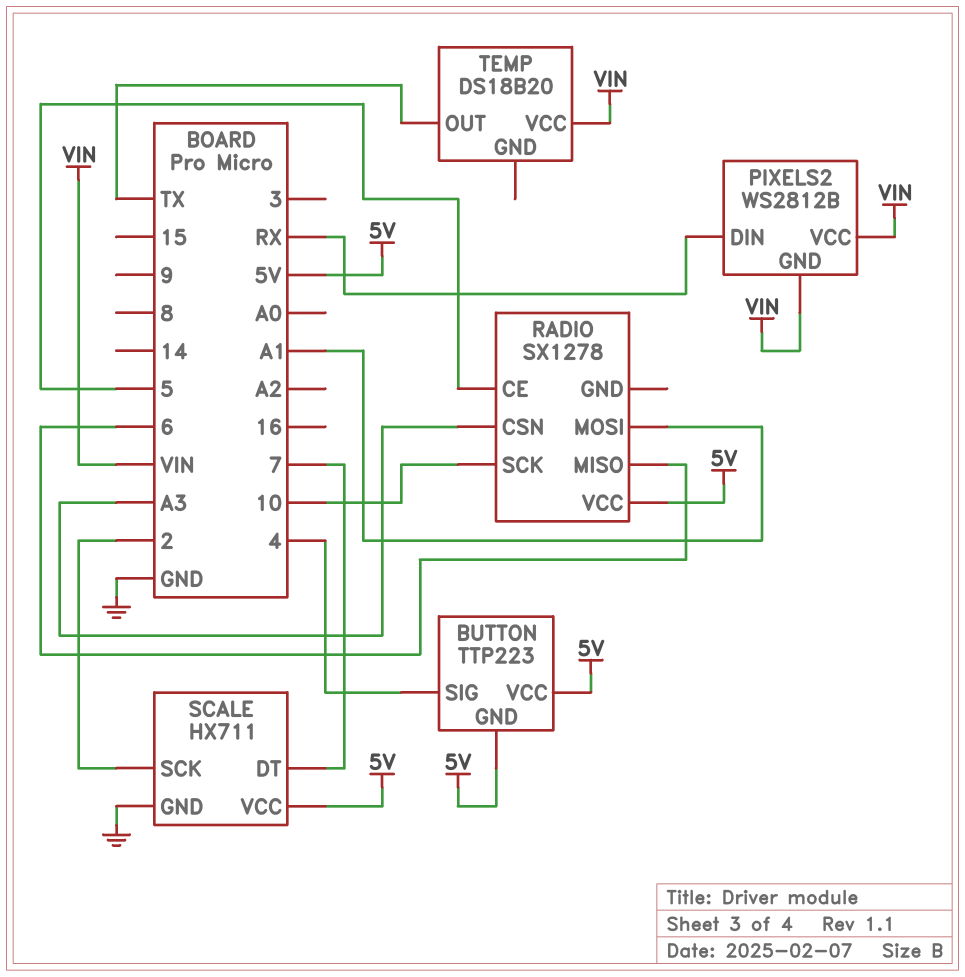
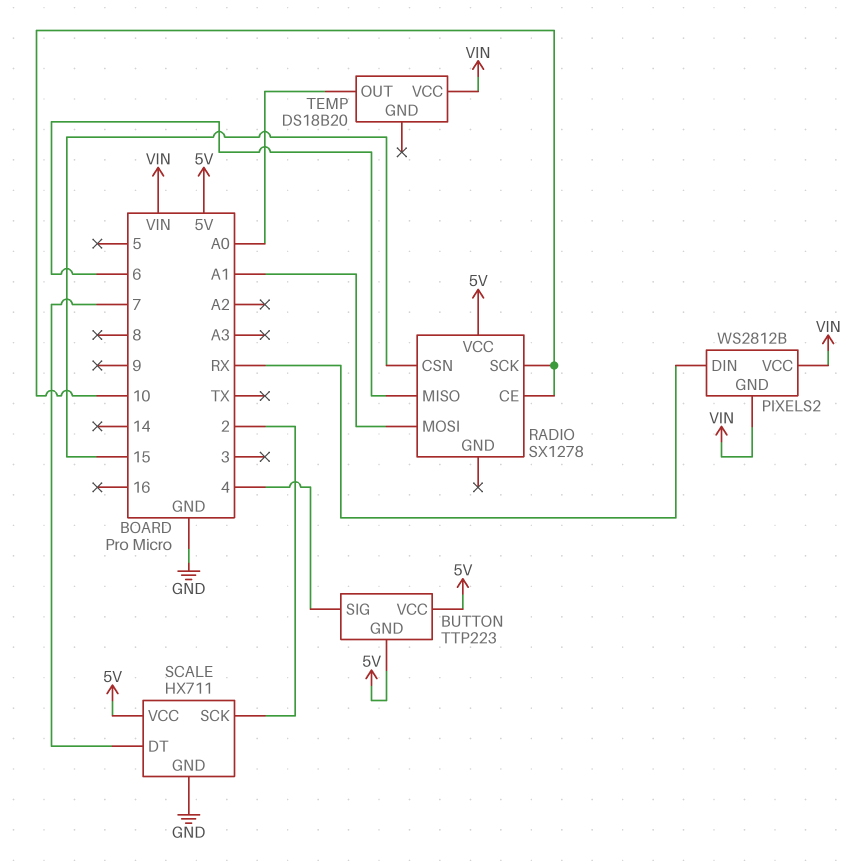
RADIO pin CE: 5 -> 10
RADIO pin CSN: A3 -> 15
TEMP pin OUT: TX -> A0

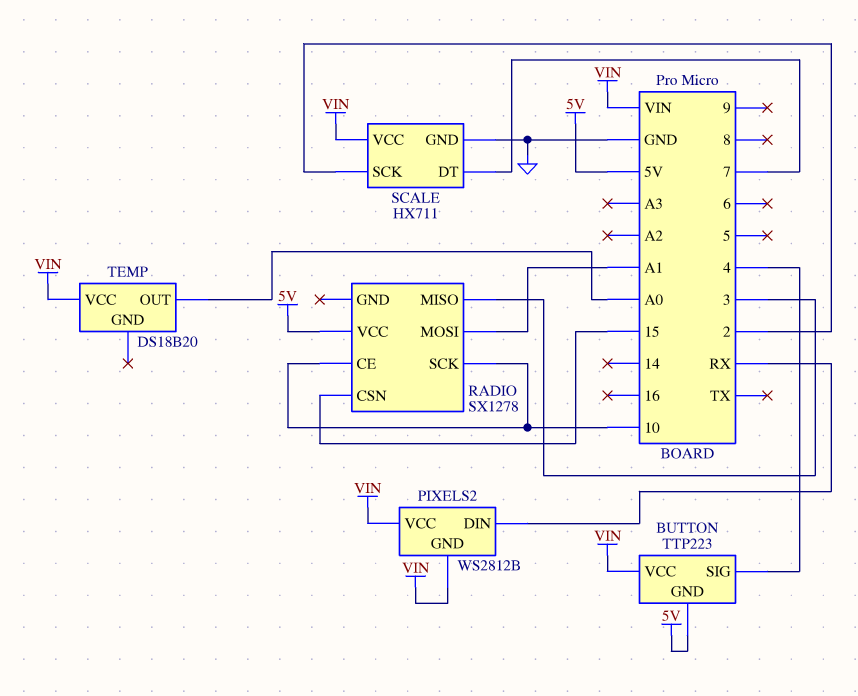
BUTTON pin VCC: 5V -> VIN
RADIO pin MISO: 6 -> 3
SCALE pin VCC: 5V -> VIN

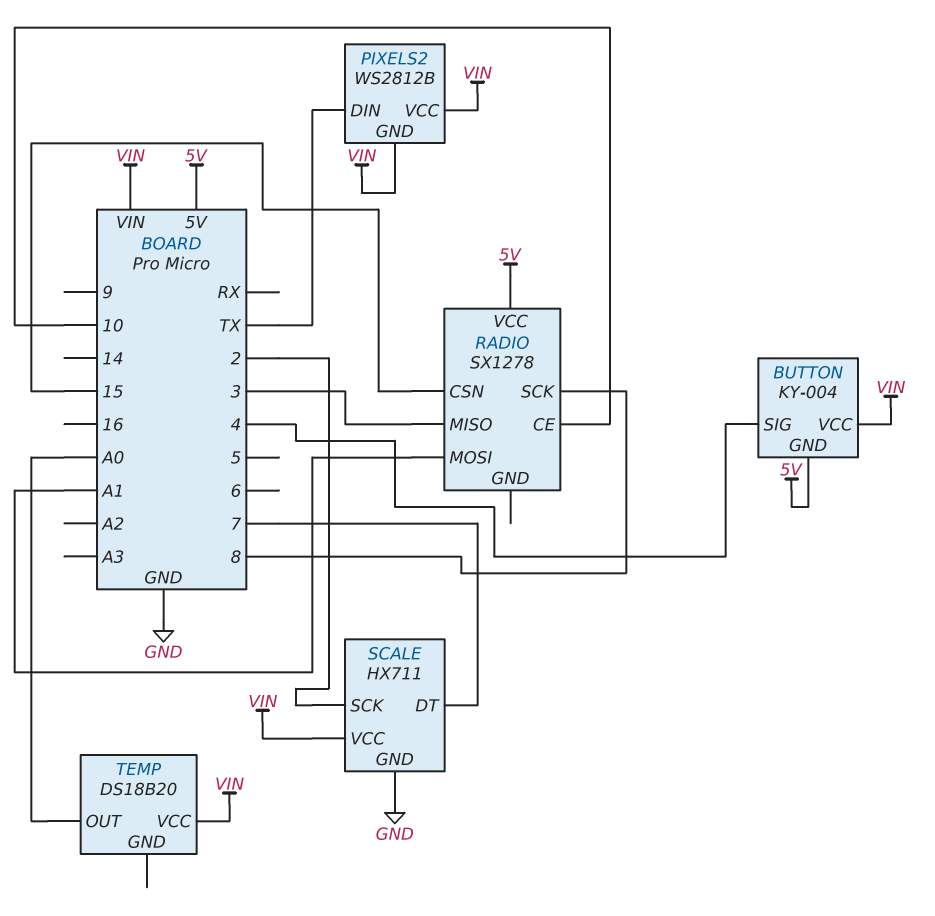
BUTTON: TTP223 -> KY-004
PIXELS2 pin DIN: RX -> TX
RADIO pin SCK: 10 -> 8

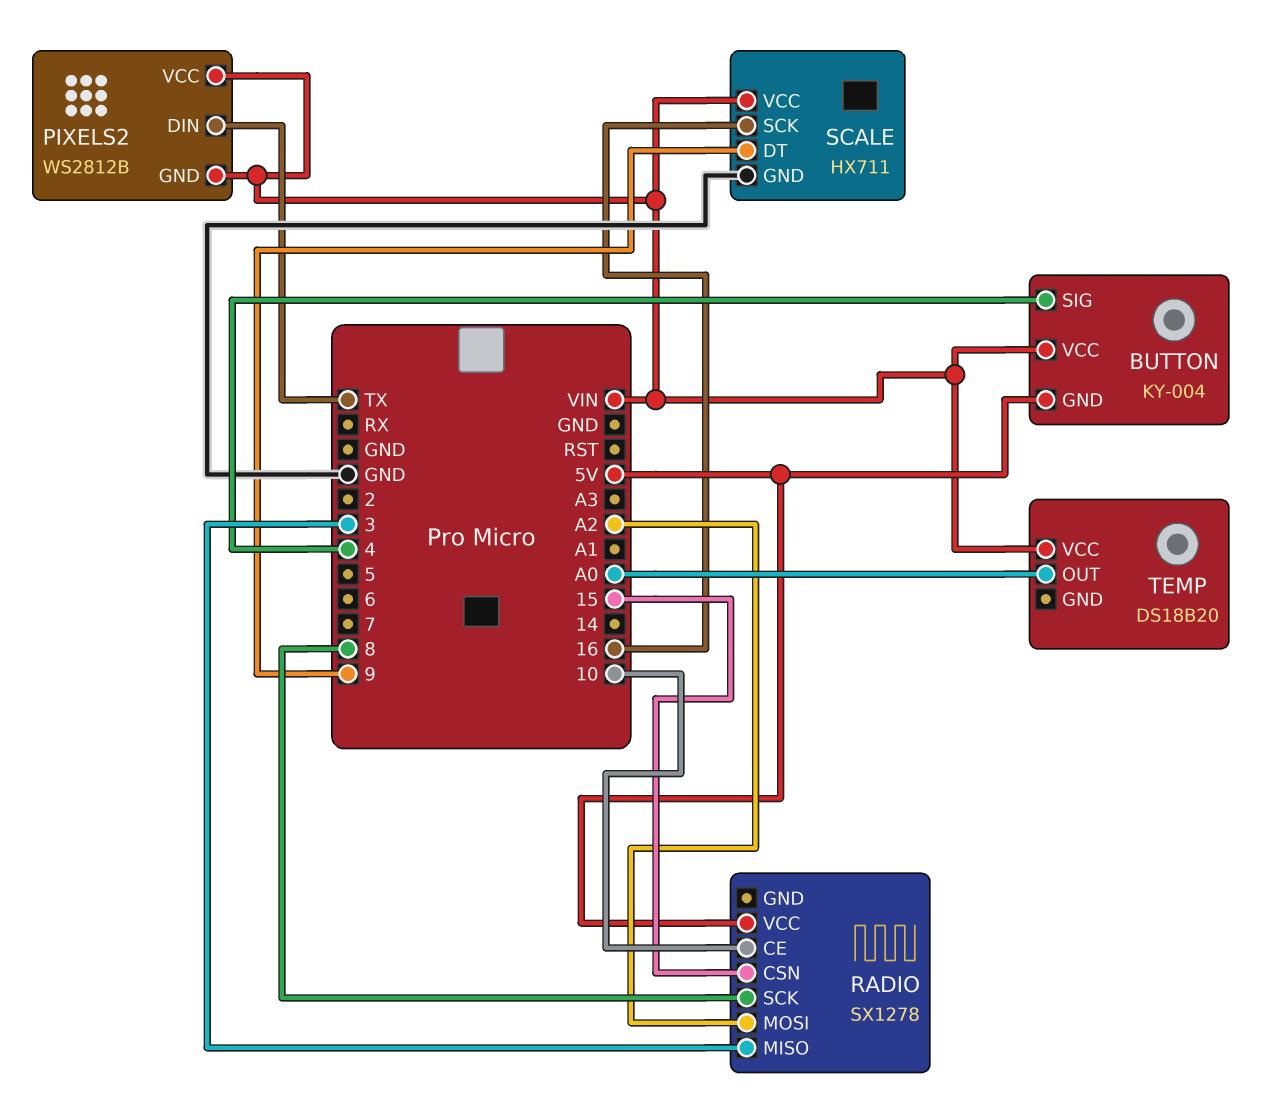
RADIO pin MOSI: A1 -> A2
SCALE pin DT: 7 -> 9
SCALE pin SCK: 2 -> 16

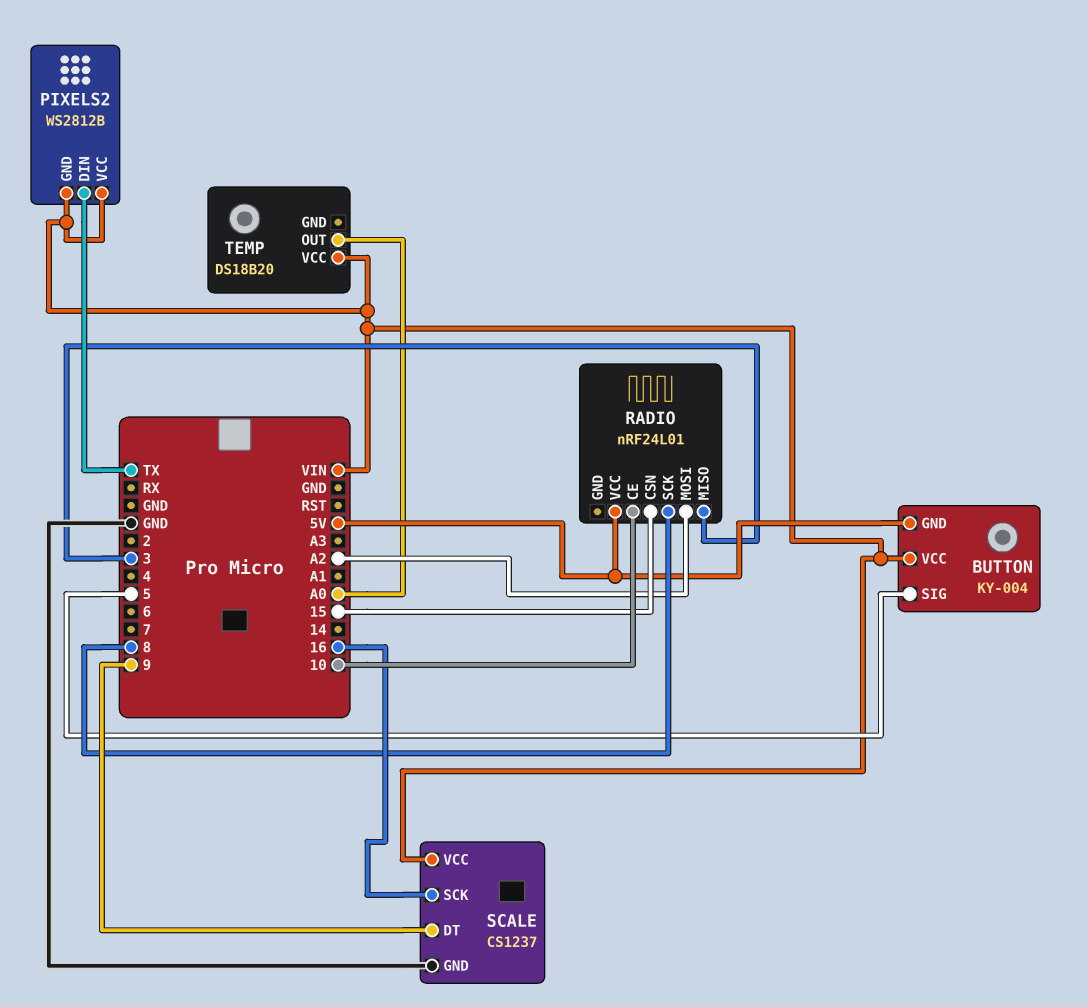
BUTTON pin SIG: 4 -> 5
RADIO: SX1278 -> nRF24L01
SCALE: HX711 -> CS1237

